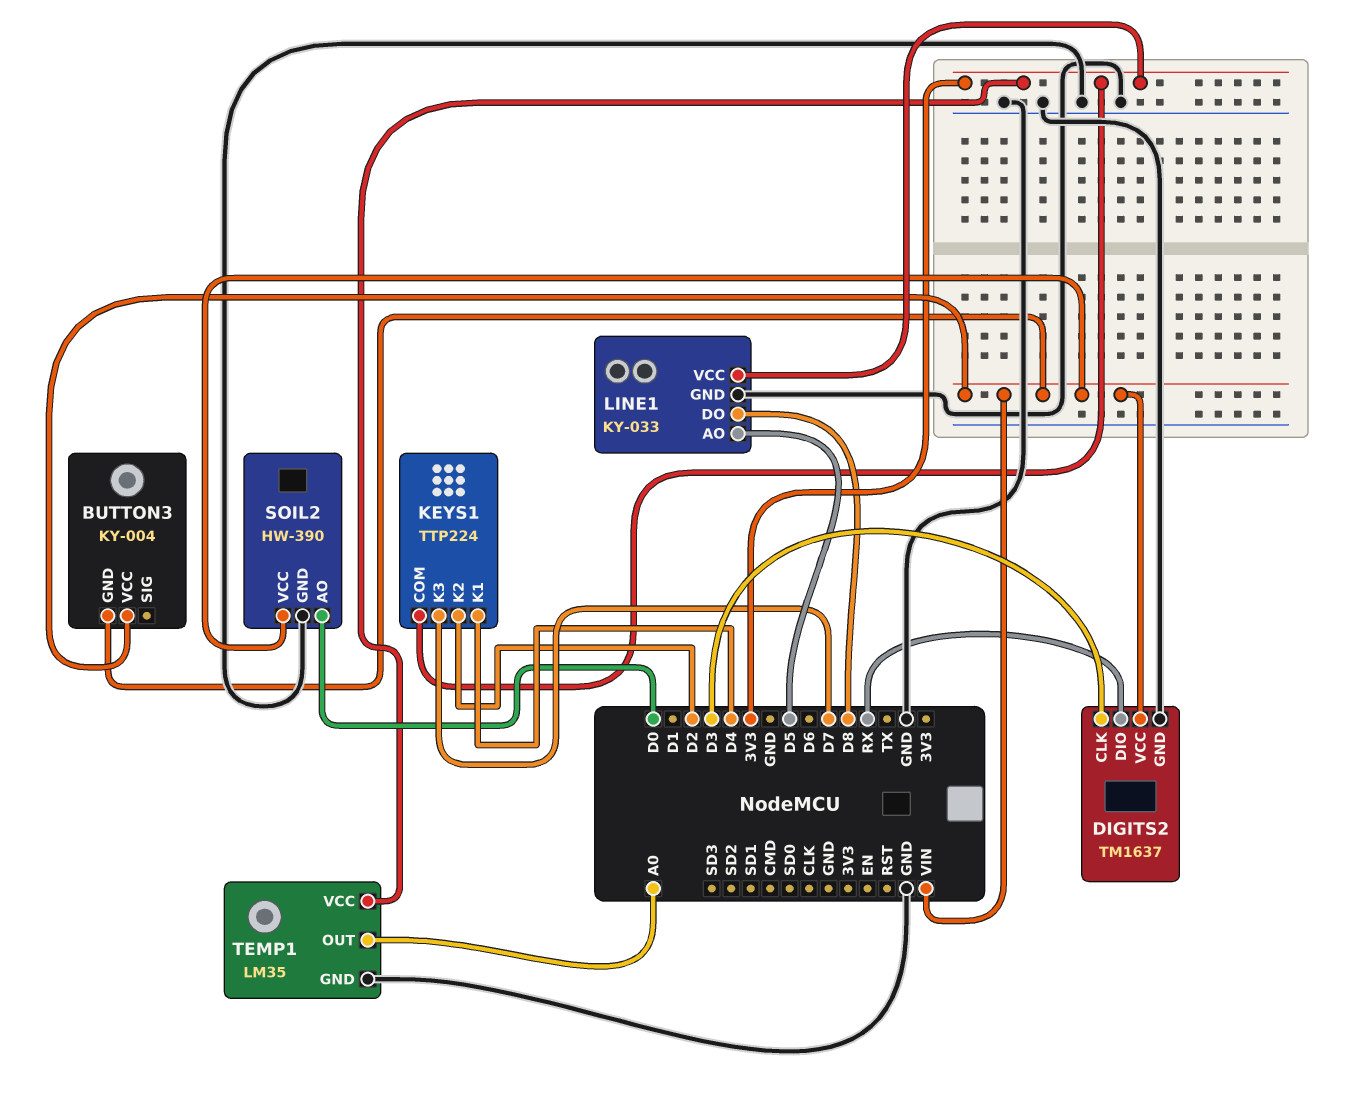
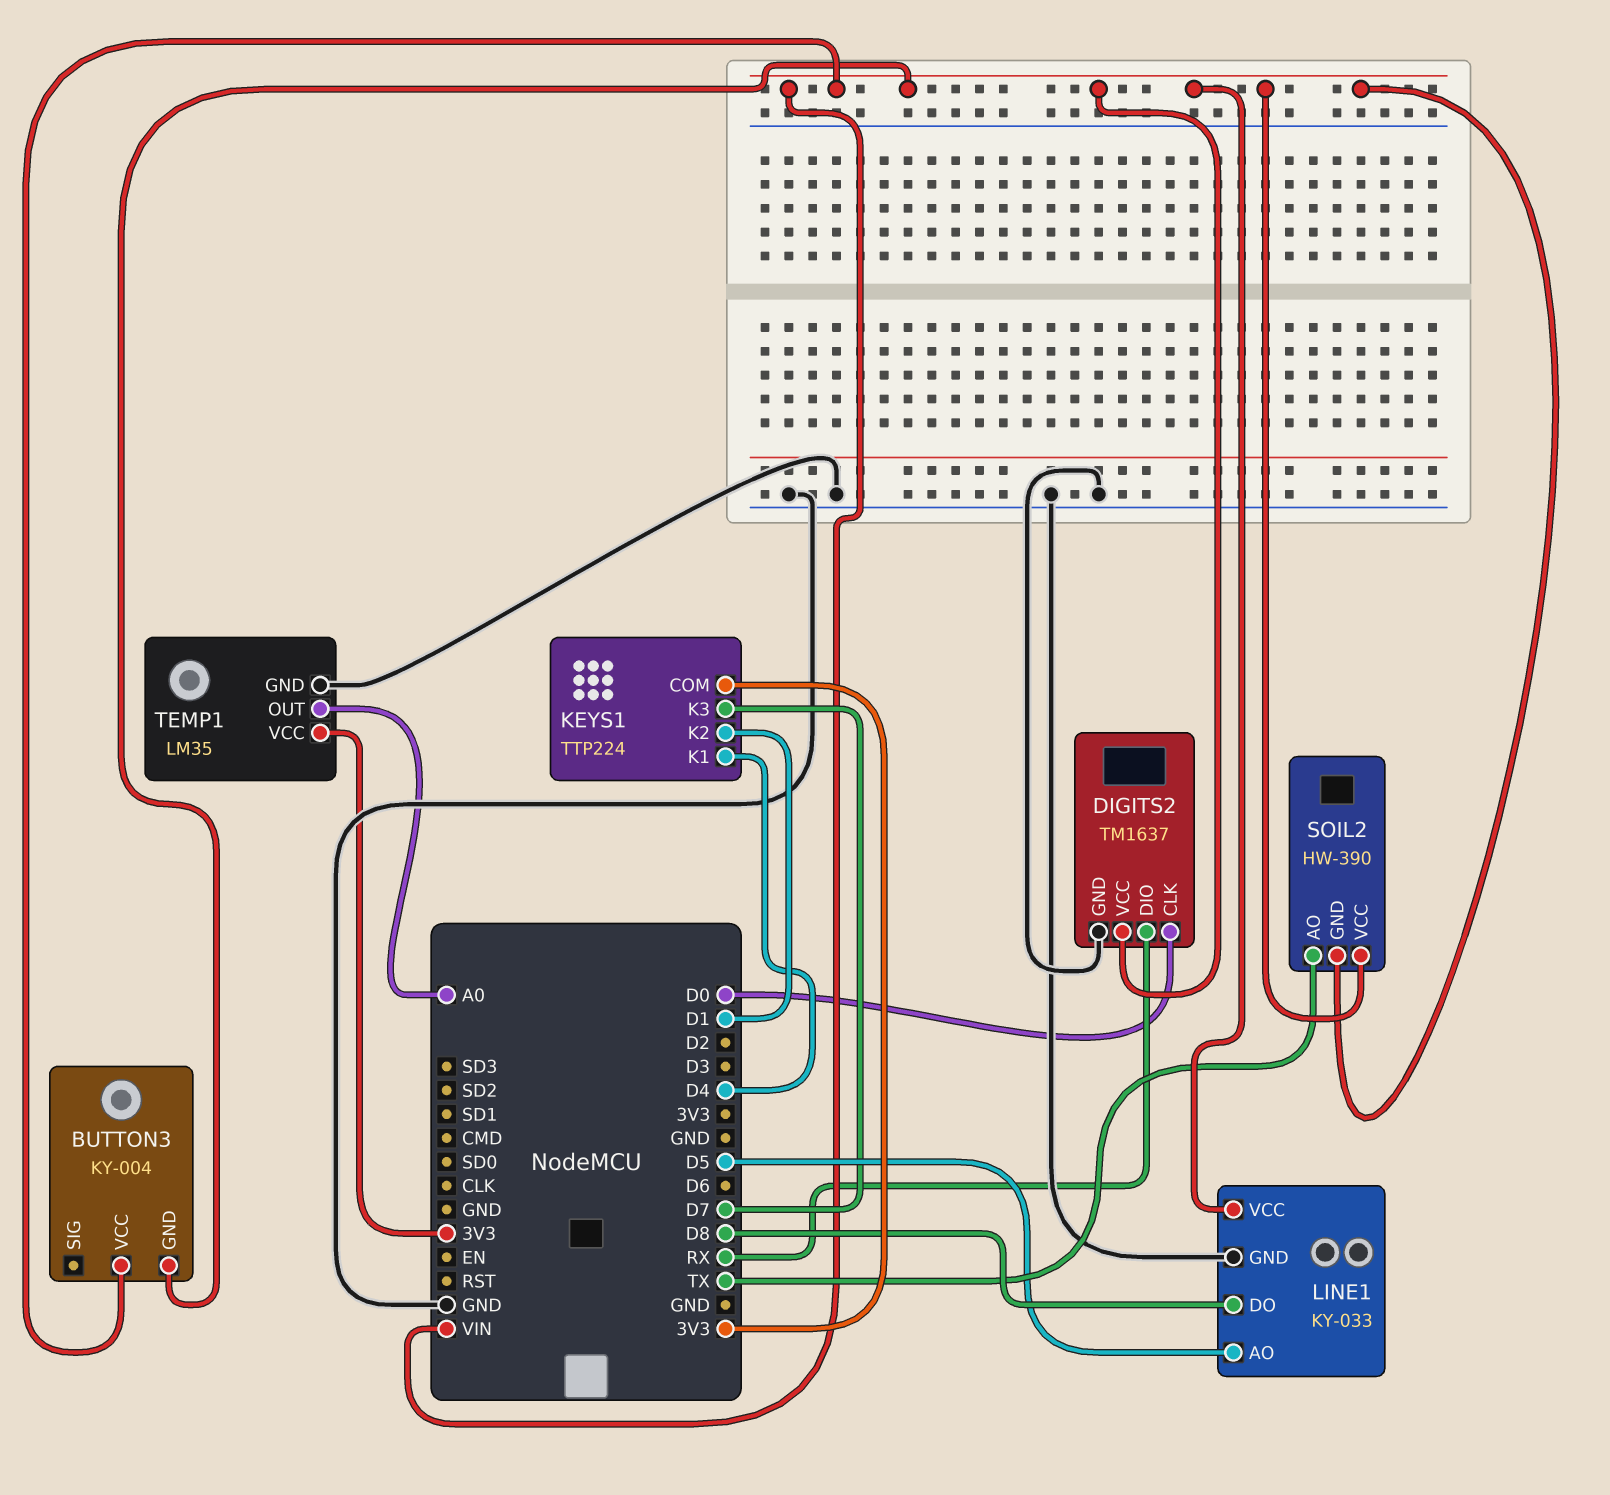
DIGITS2 pin CLK: D3 -> D0
KEYS1 pin K2: D2 -> D1
LINE1 pin VCC: 3V3 -> VIN
SOIL2 pin AO: D0 -> TX
SOIL2 pin GND: GND -> VIN

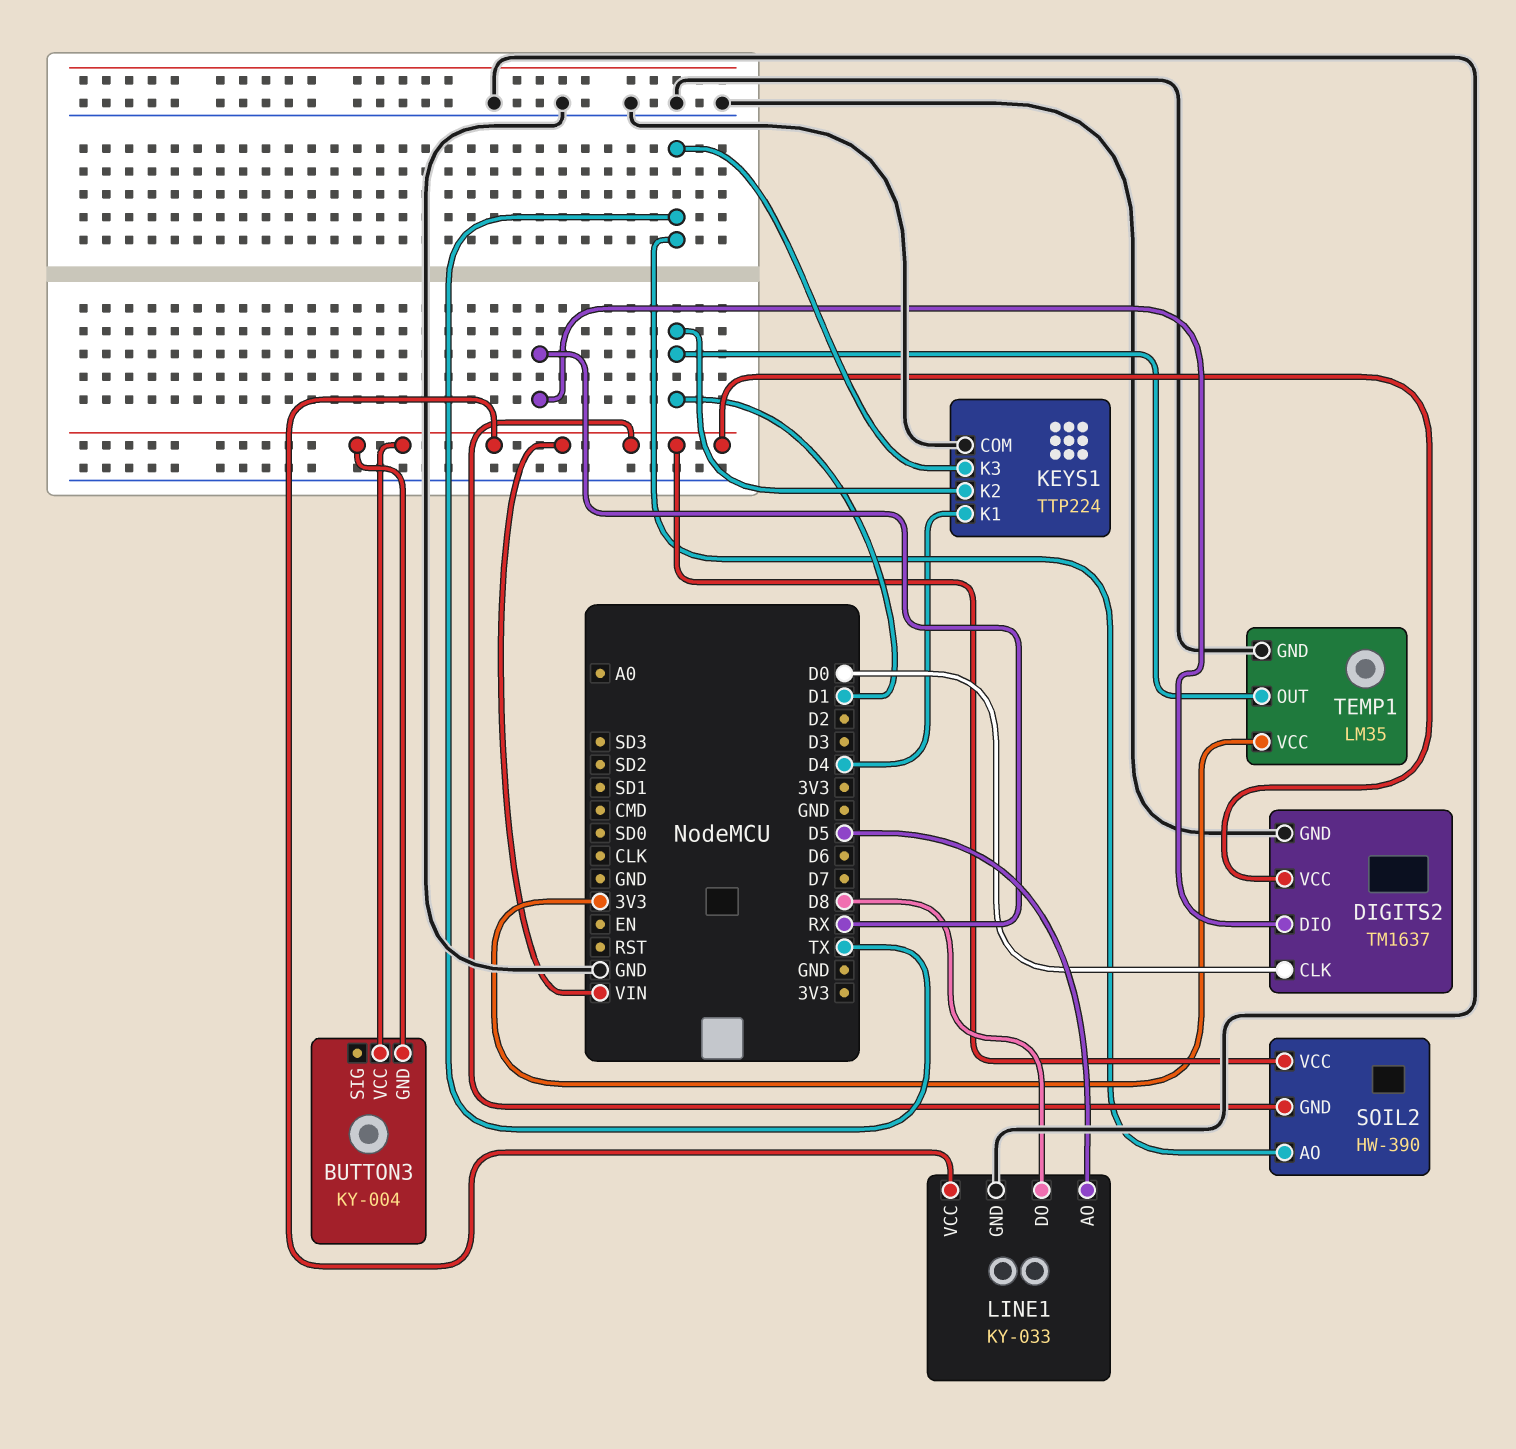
KEYS1 pin COM: 3V3 -> GND
KEYS1 pin K3: D7 -> TX
TEMP1 pin OUT: A0 -> D1

